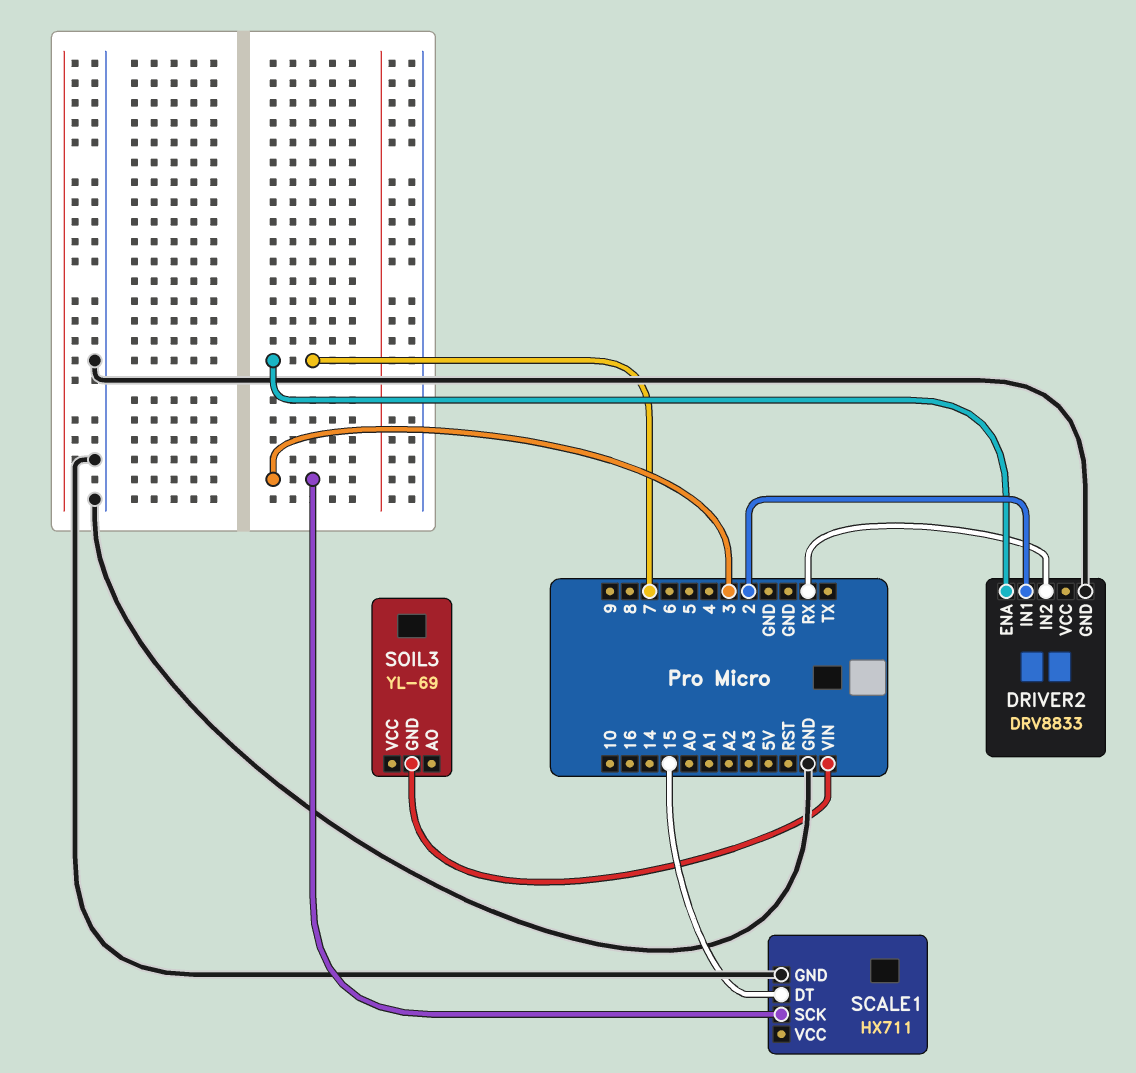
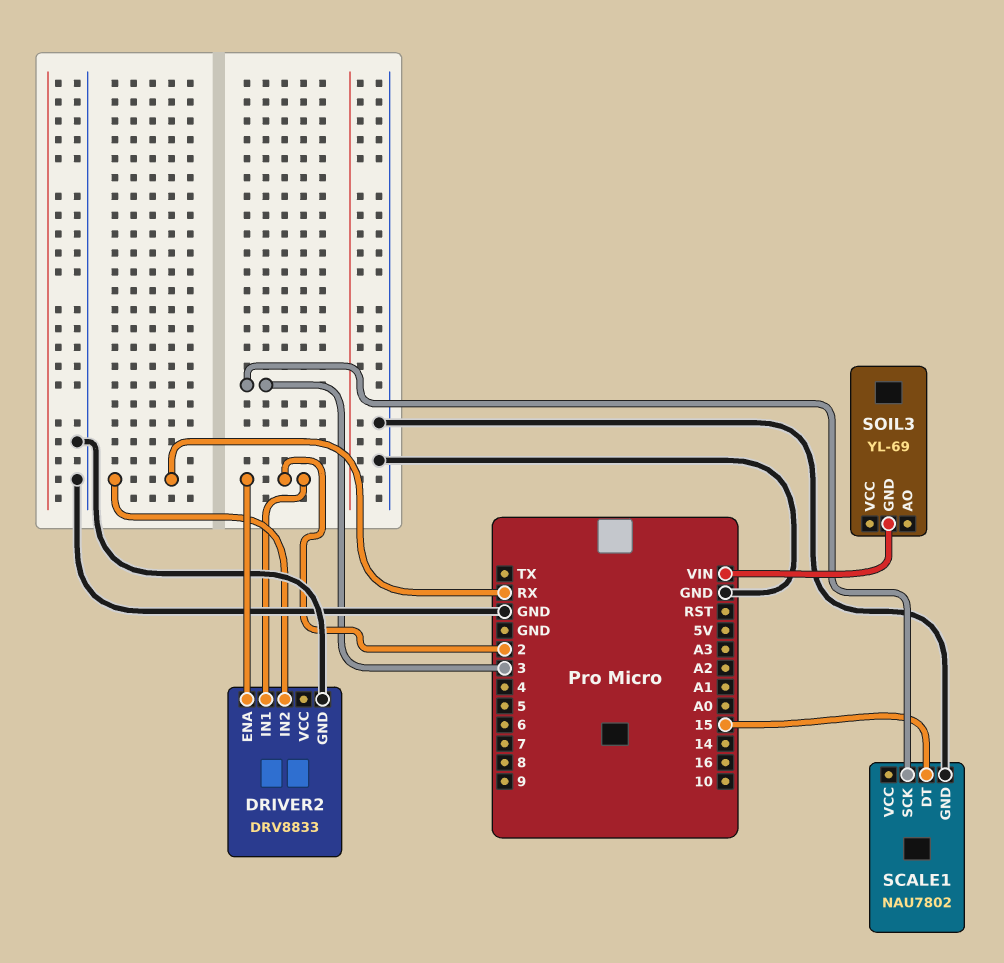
DRIVER2 pin ENA: 7 -> 2
SCALE1: HX711 -> NAU7802

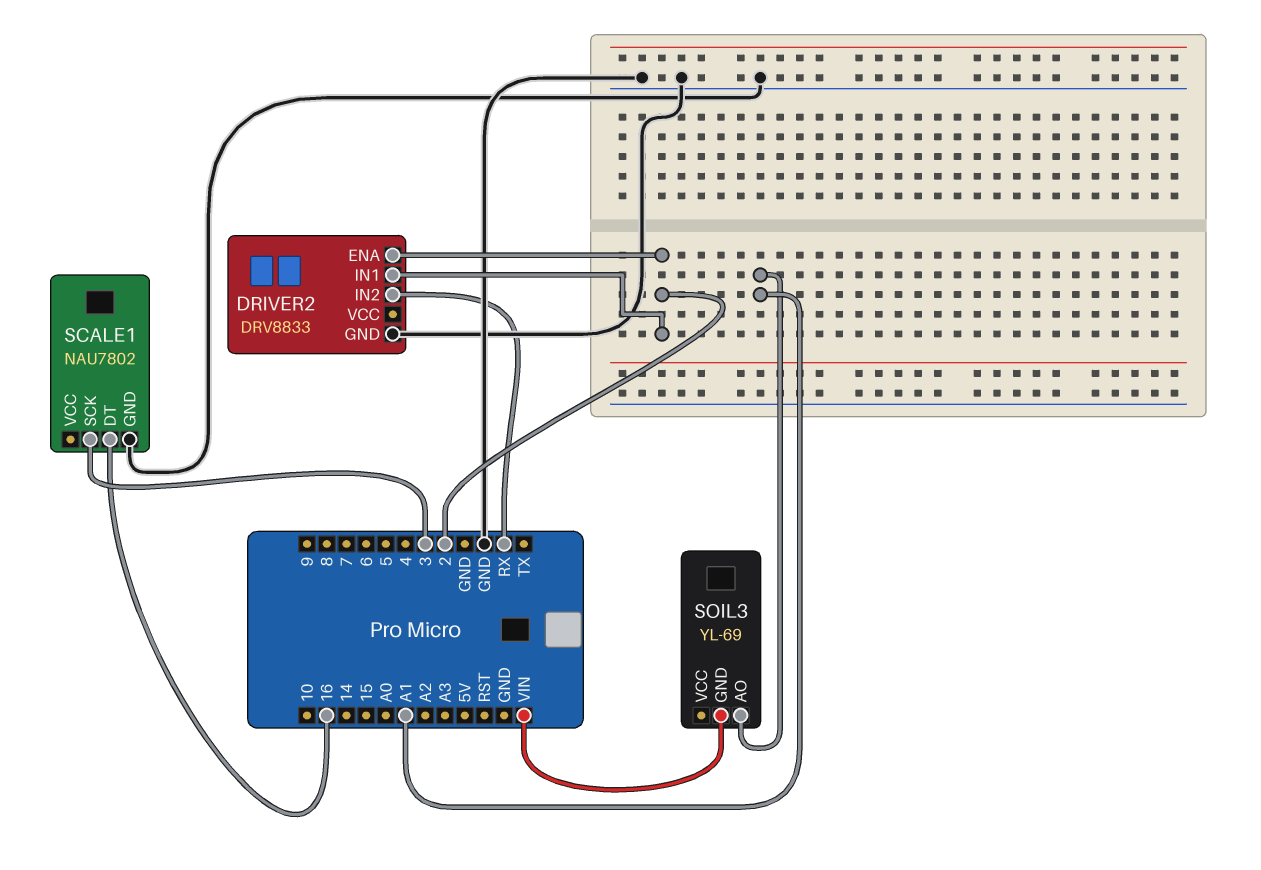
SCALE1 pin DT: 15 -> 16
SOIL3 pin AO: none -> A1

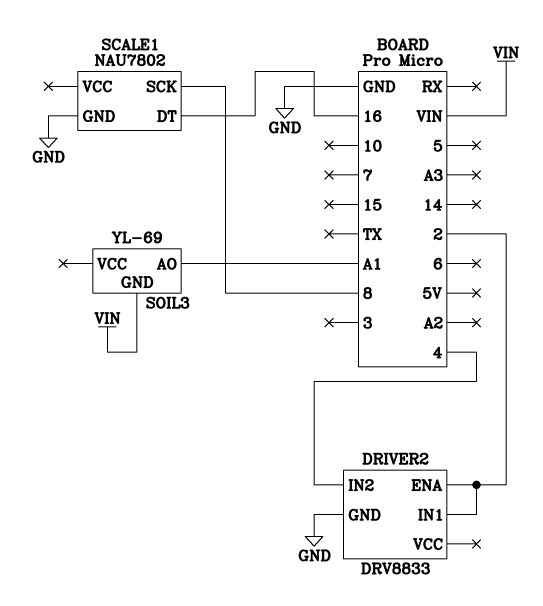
DRIVER2 pin IN2: RX -> 4
SCALE1 pin SCK: 3 -> 8

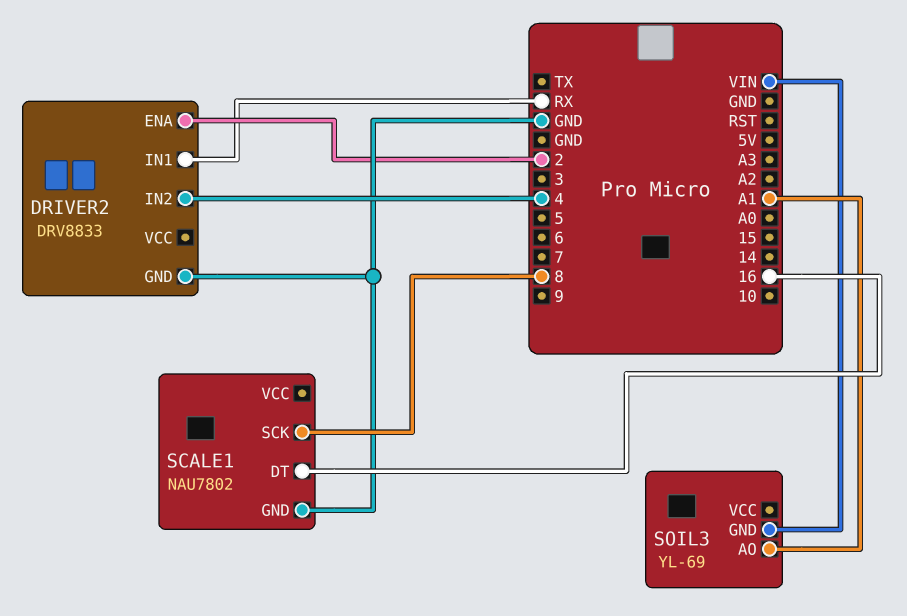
DRIVER2 pin IN1: 2 -> RX

